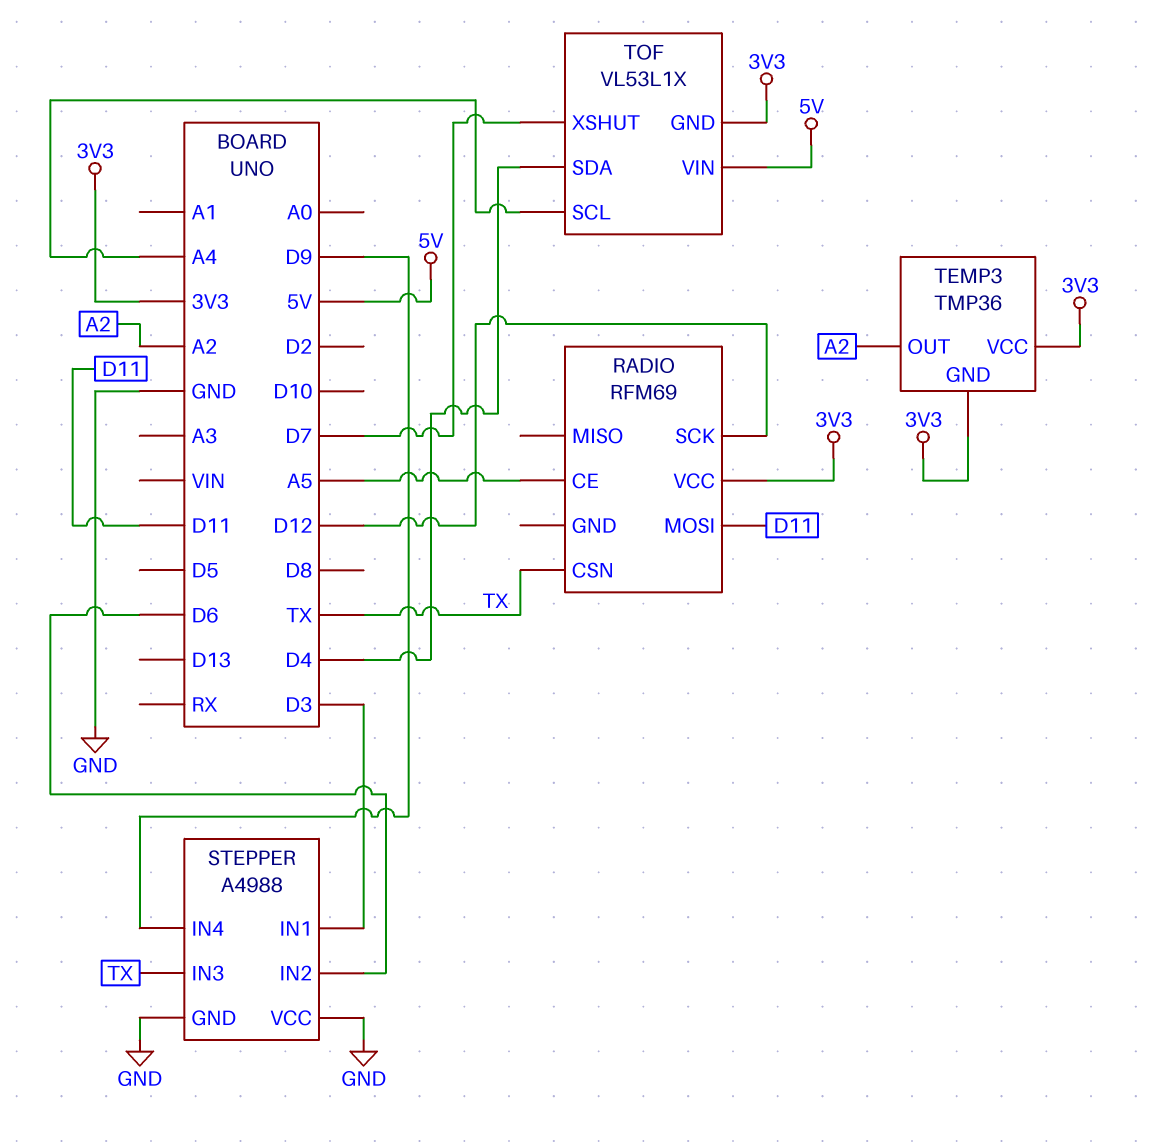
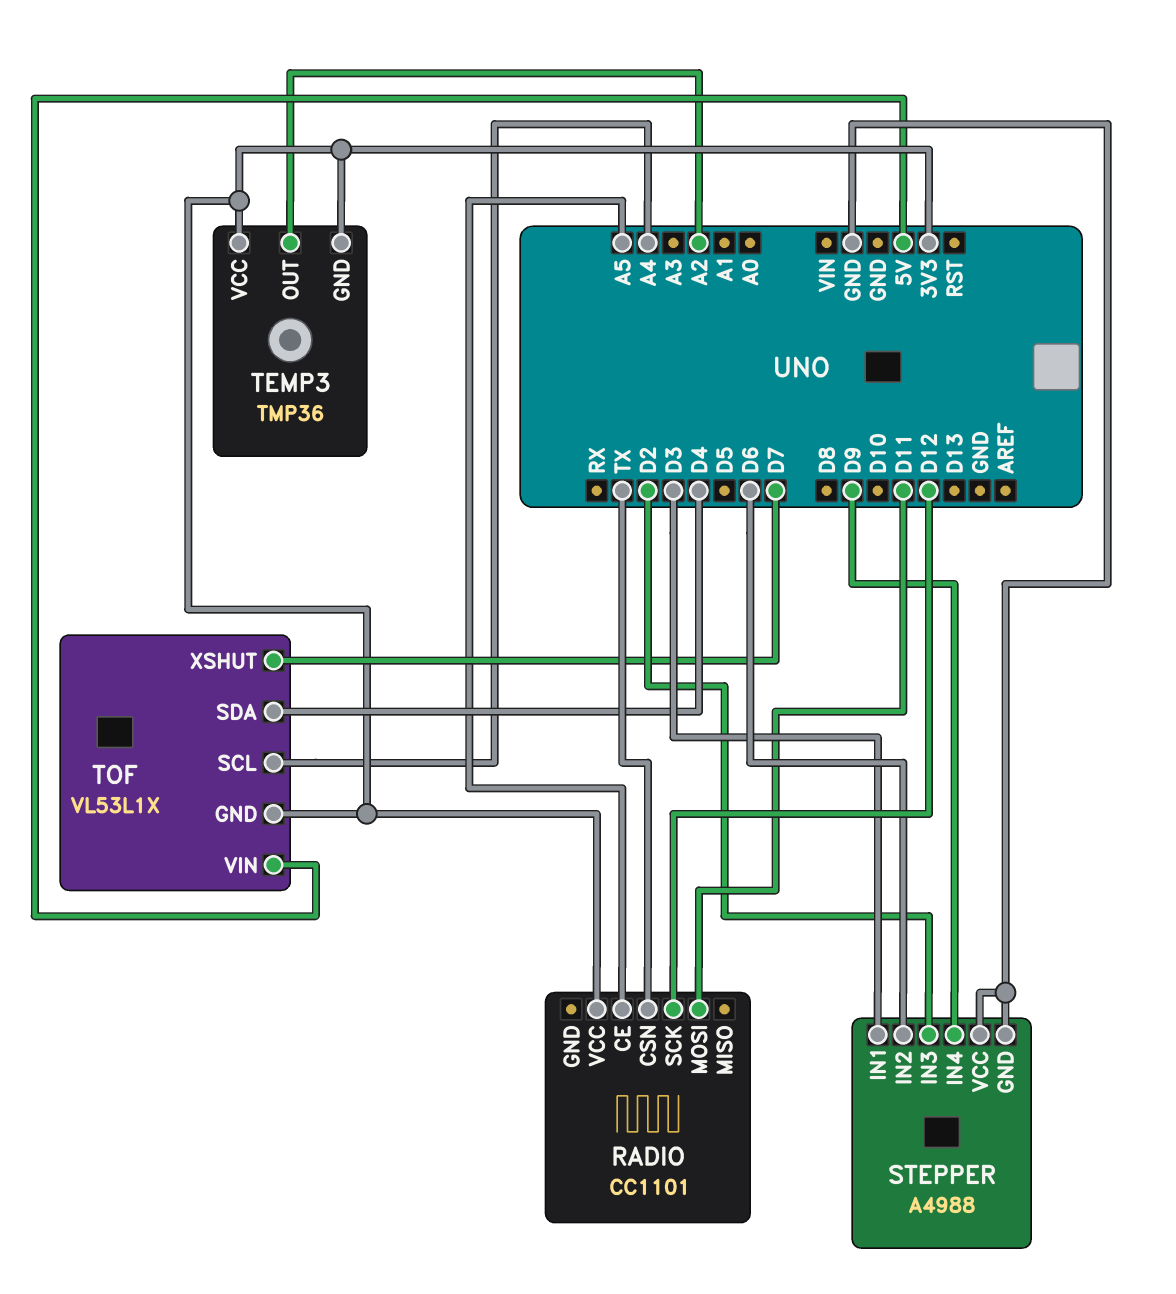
RADIO: RFM69 -> CC1101
STEPPER pin IN3: TX -> D2

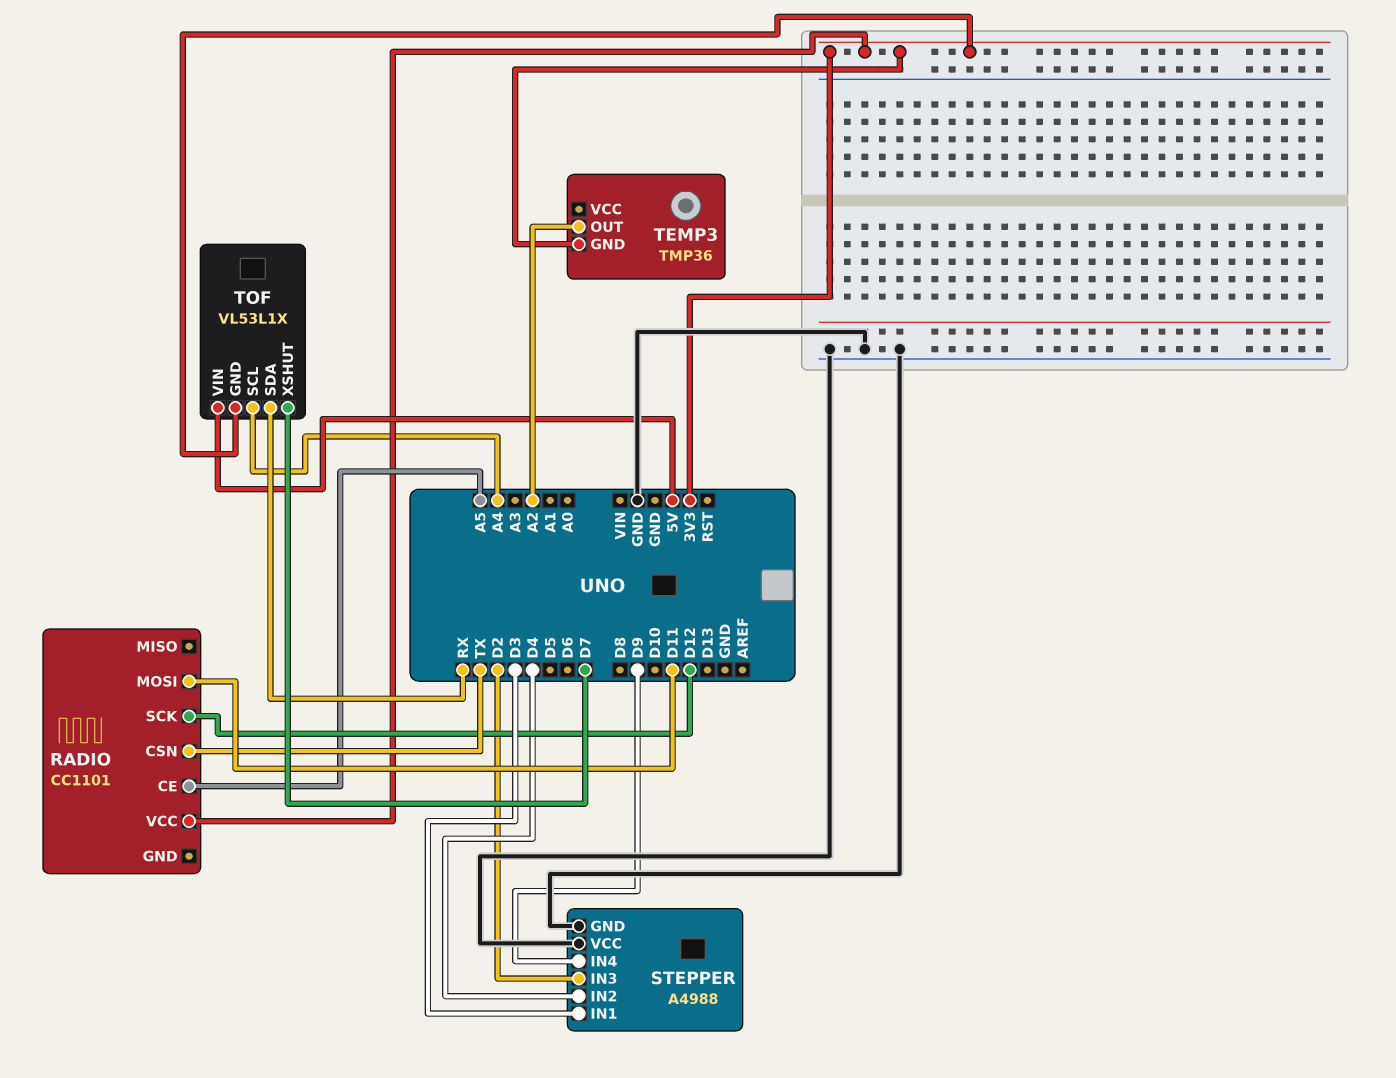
STEPPER pin IN2: D6 -> D4
TEMP3 pin VCC: 3V3 -> none
TOF pin SDA: D4 -> RX

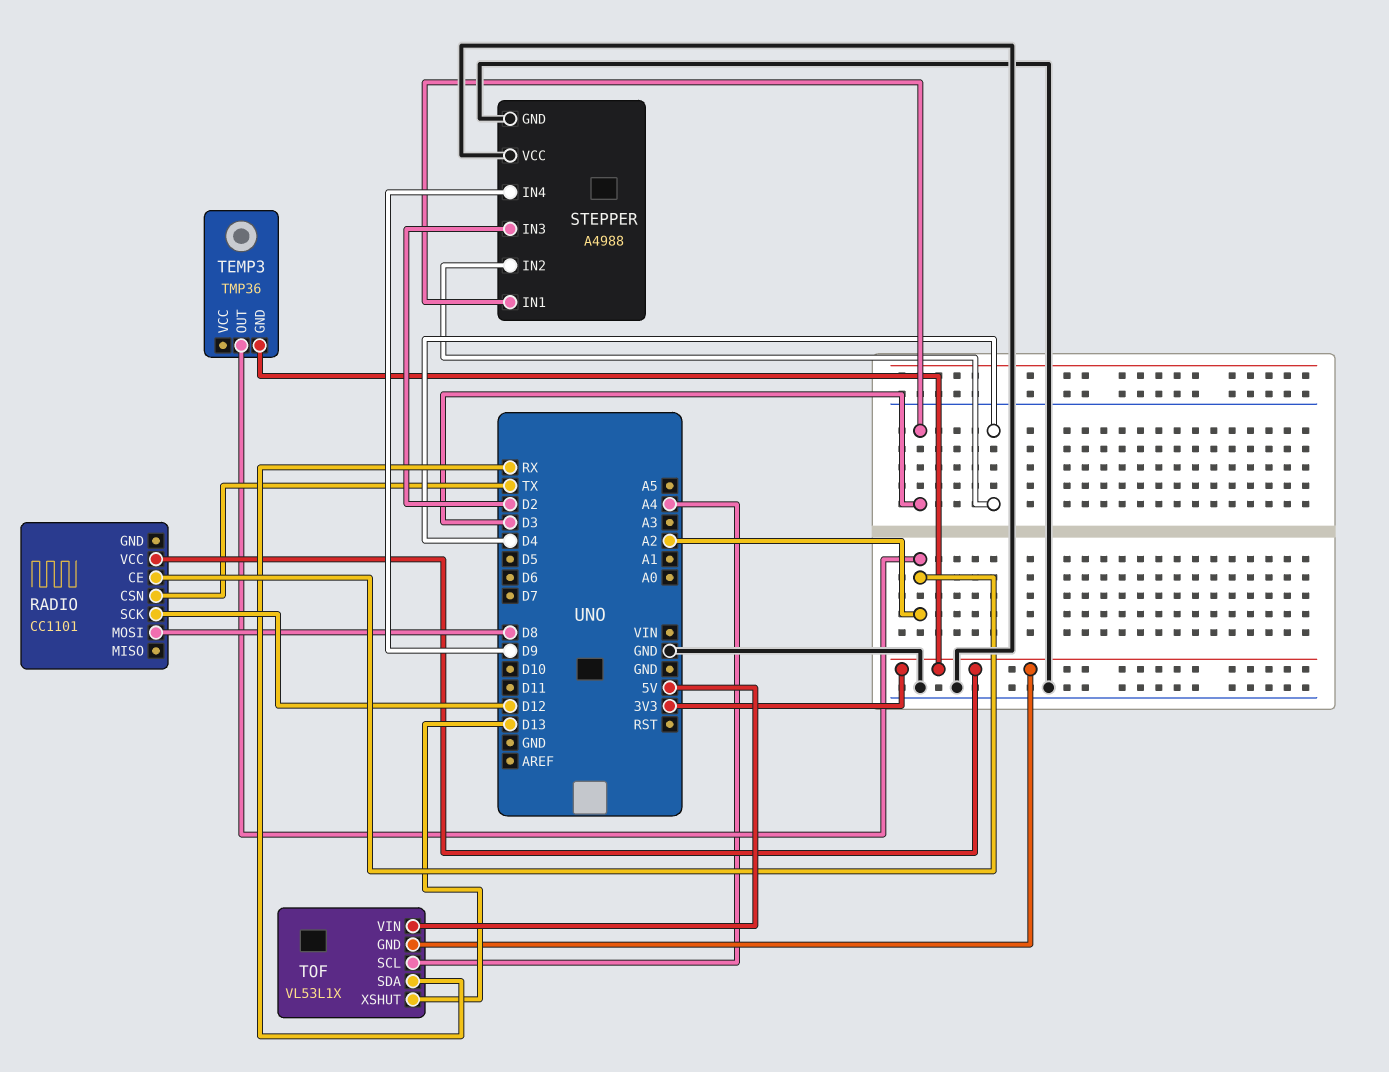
RADIO pin CE: A5 -> A2
RADIO pin MOSI: D11 -> D8
TOF pin XSHUT: D7 -> D13

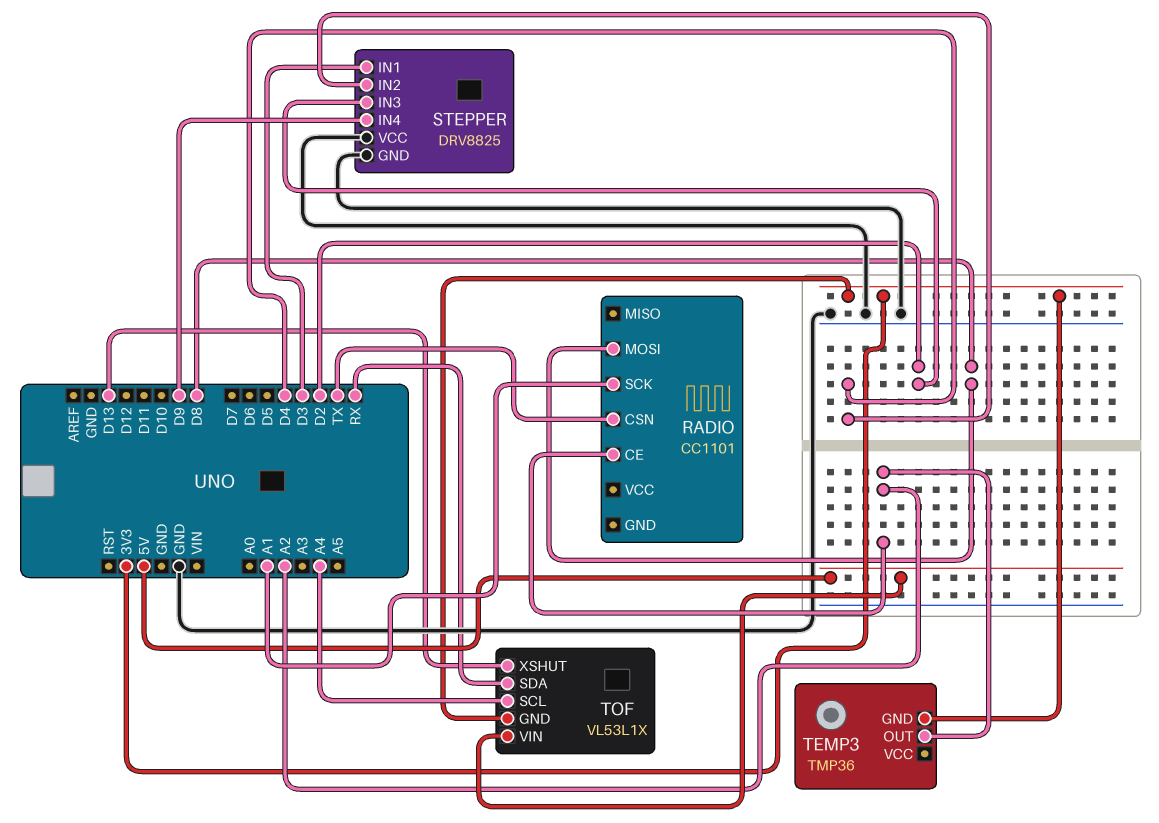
RADIO pin SCK: D12 -> A1
RADIO pin VCC: 3V3 -> none
STEPPER: A4988 -> DRV8825

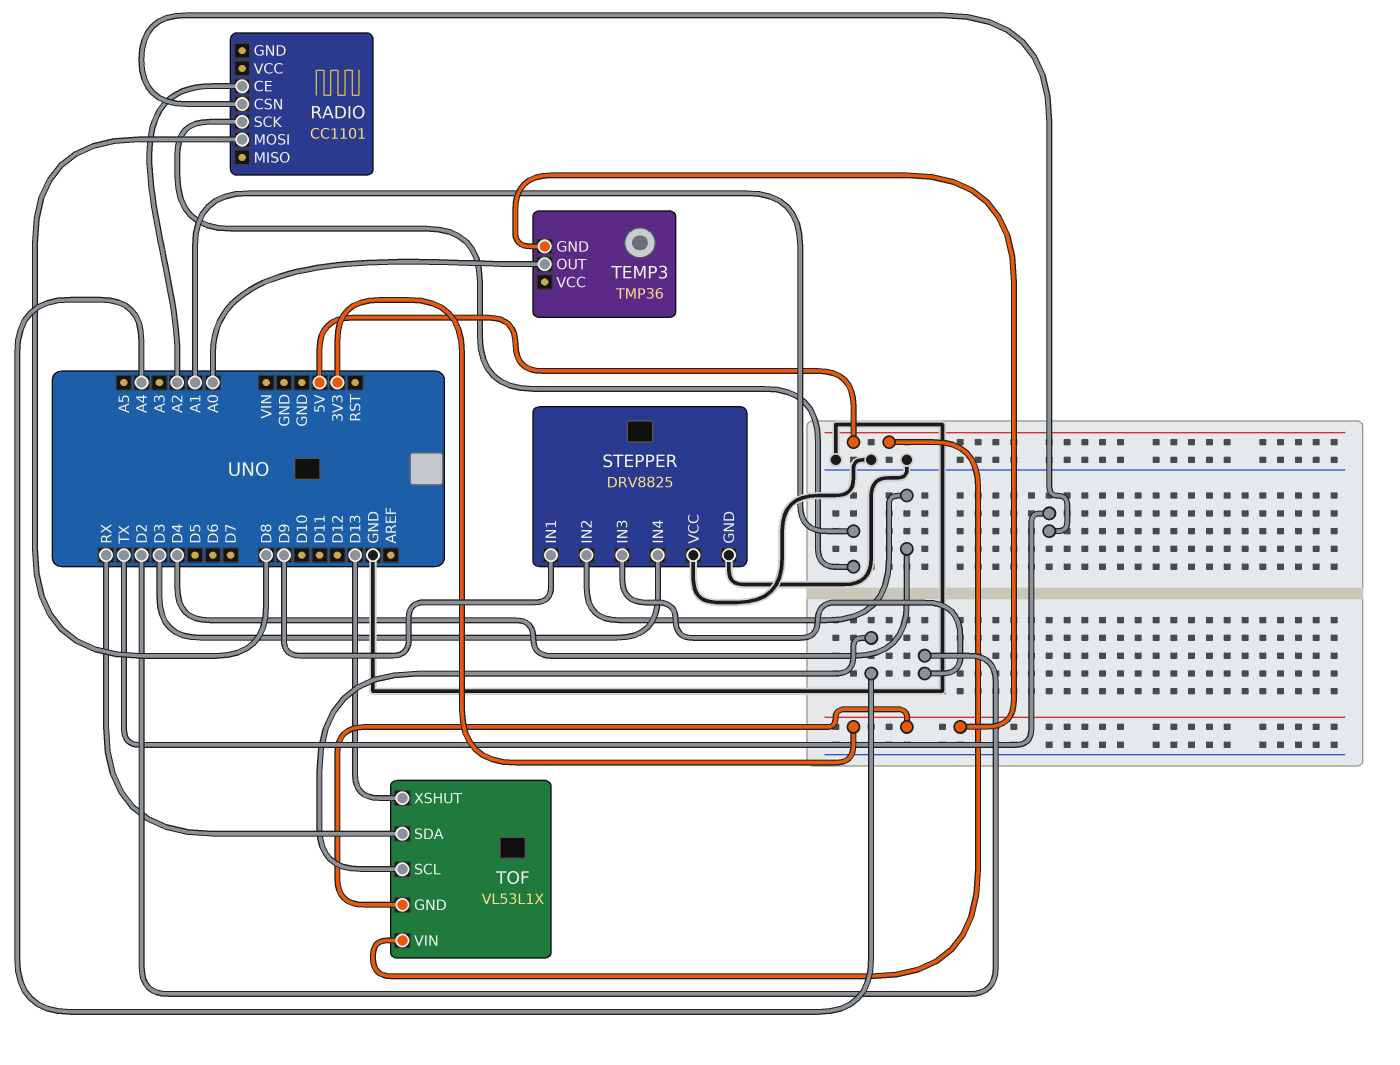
STEPPER pin IN1: D3 -> D9
STEPPER pin IN4: D9 -> D3
TEMP3 pin OUT: A2 -> A0

